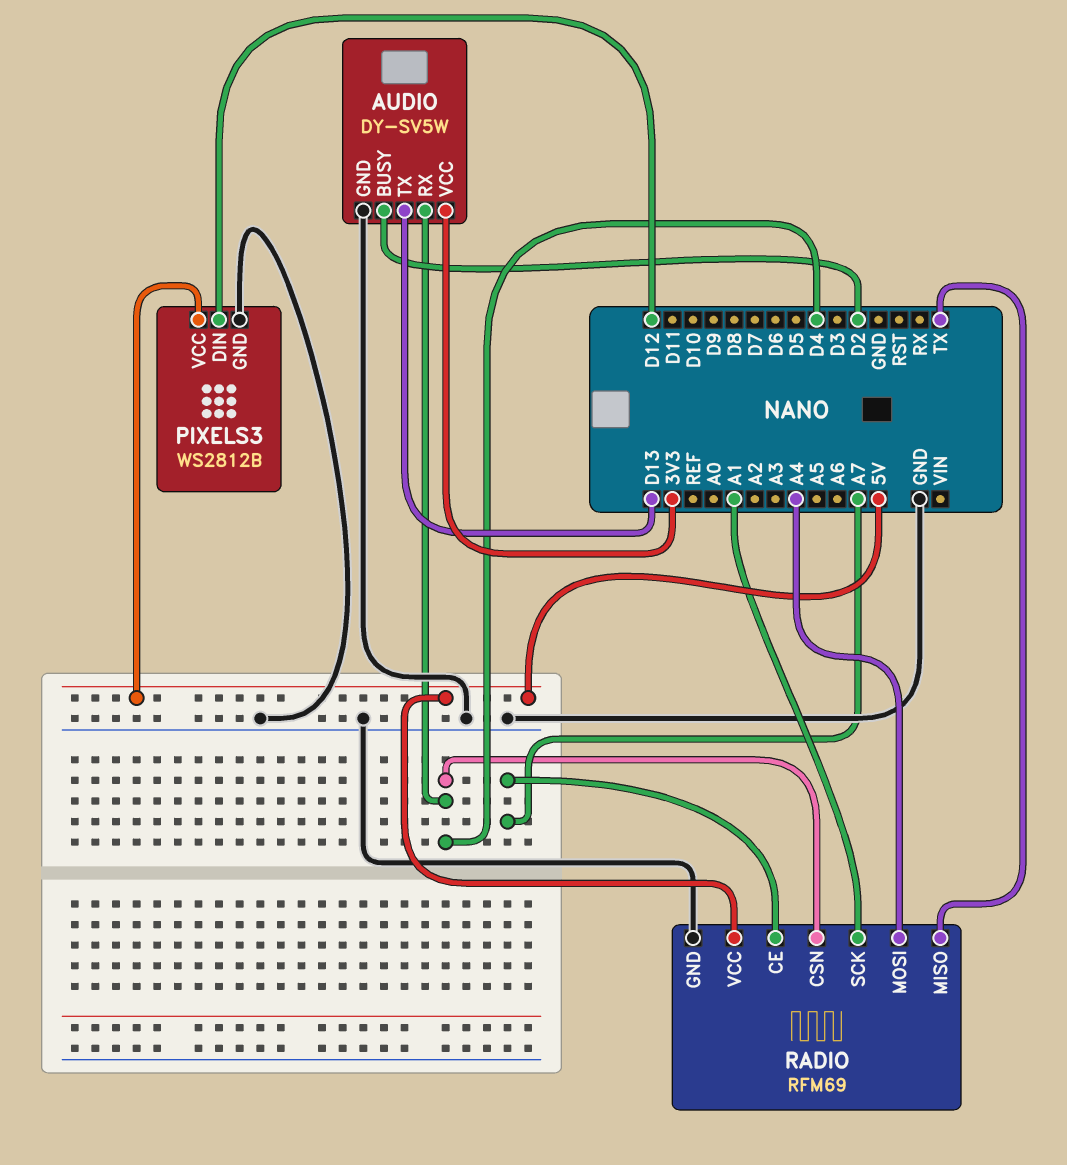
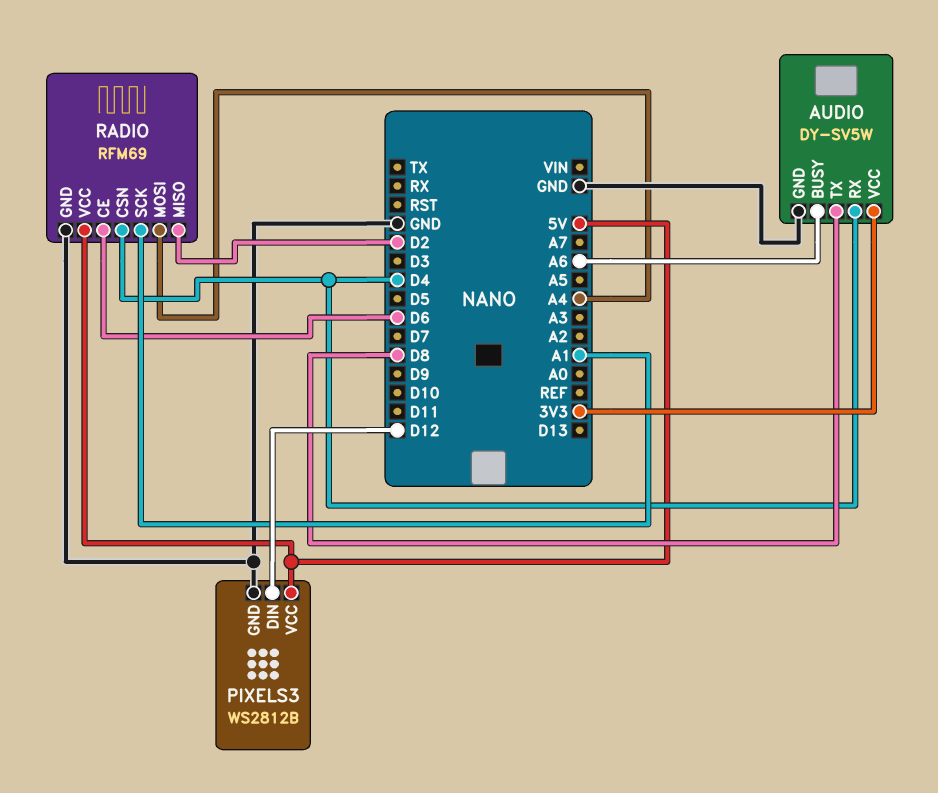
AUDIO pin BUSY: D2 -> A6
AUDIO pin TX: D13 -> D8
RADIO pin CE: A7 -> D6
RADIO pin MISO: TX -> D2

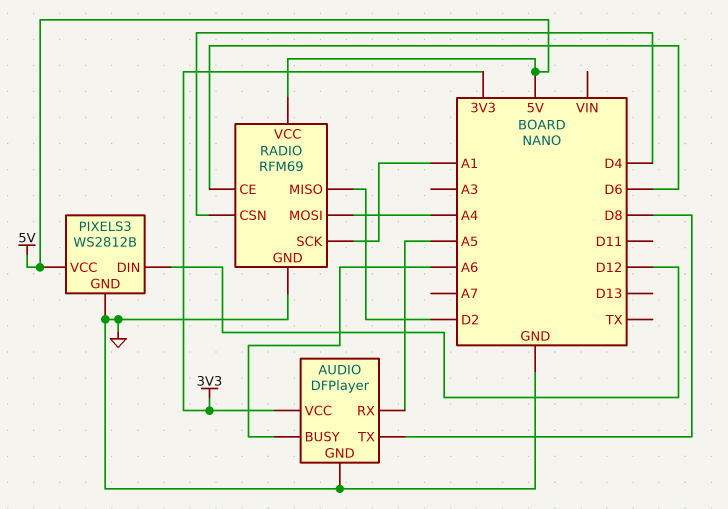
AUDIO: DY-SV5W -> DFPlayer
AUDIO pin RX: D4 -> A5

